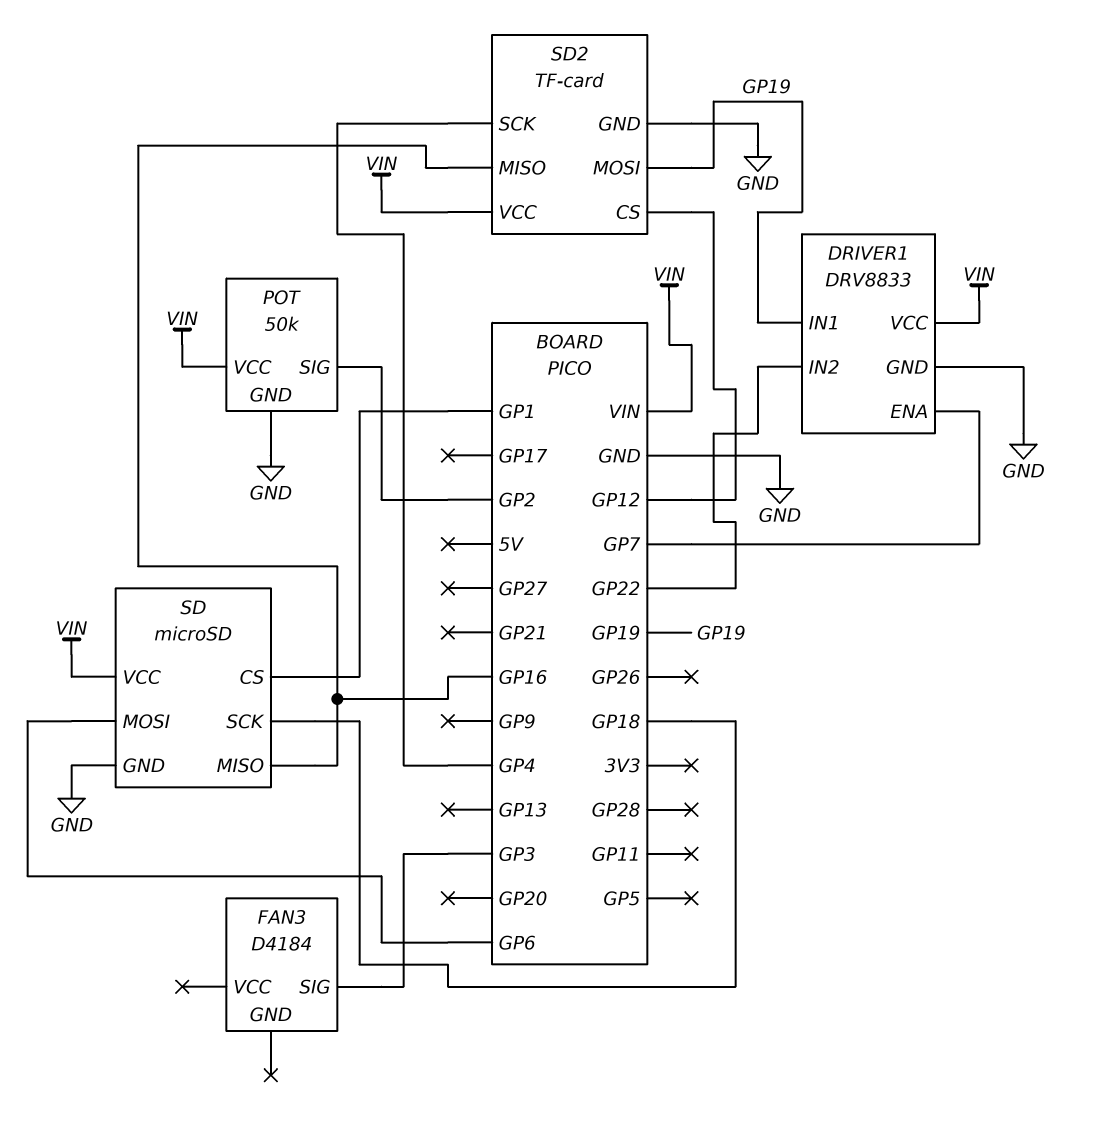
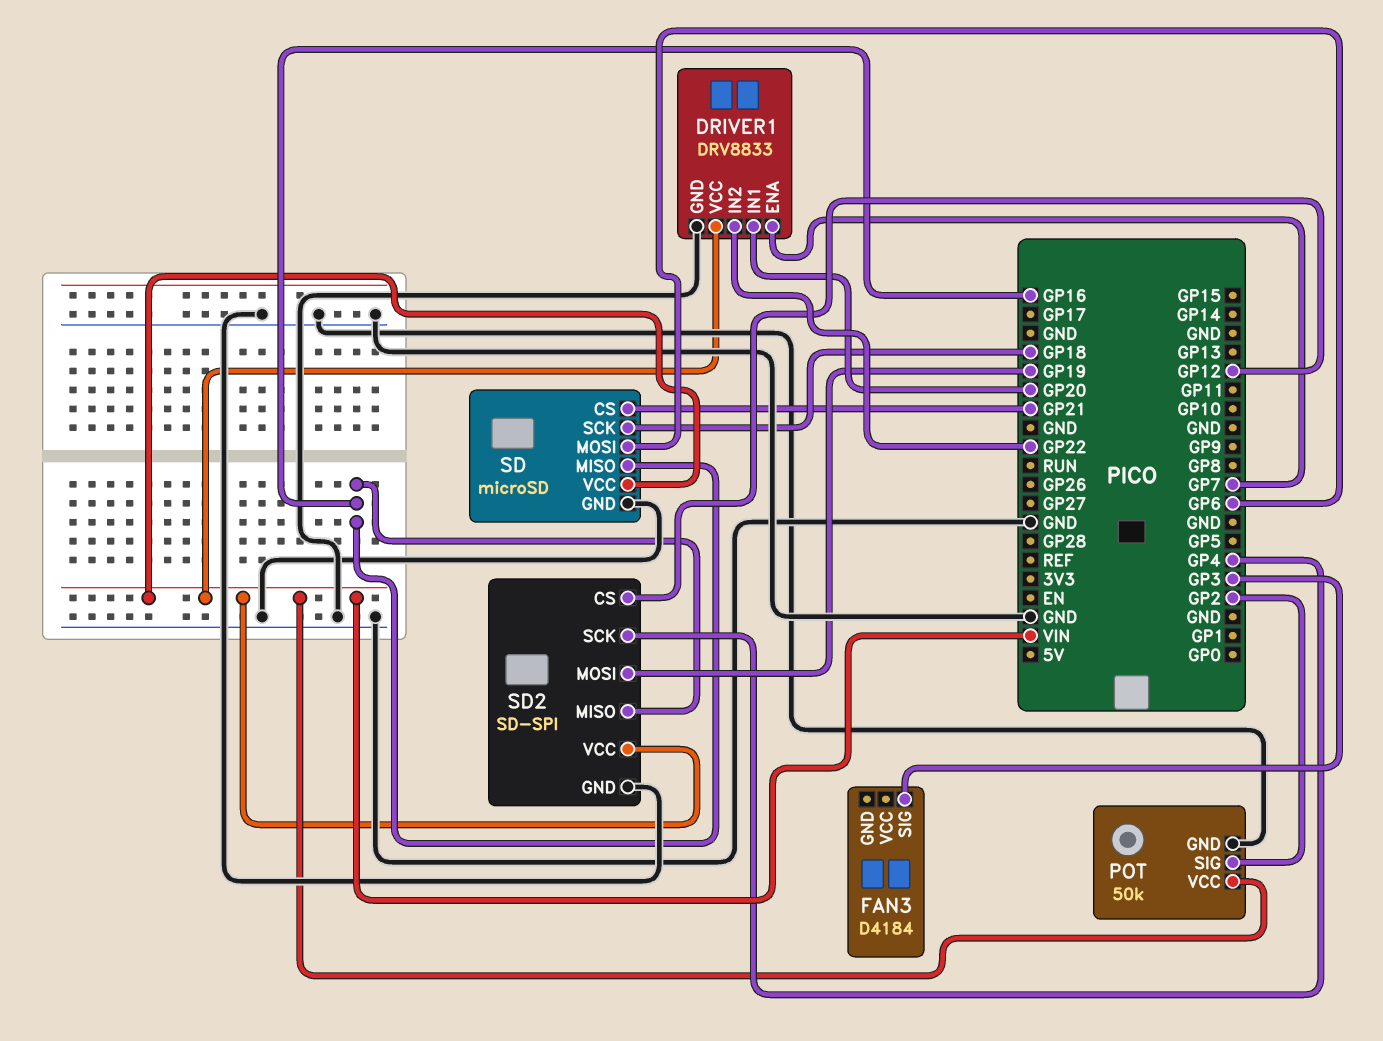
DRIVER1 pin IN1: GP19 -> GP20
SD pin CS: GP1 -> GP21
SD2: TF-card -> SD-SPI

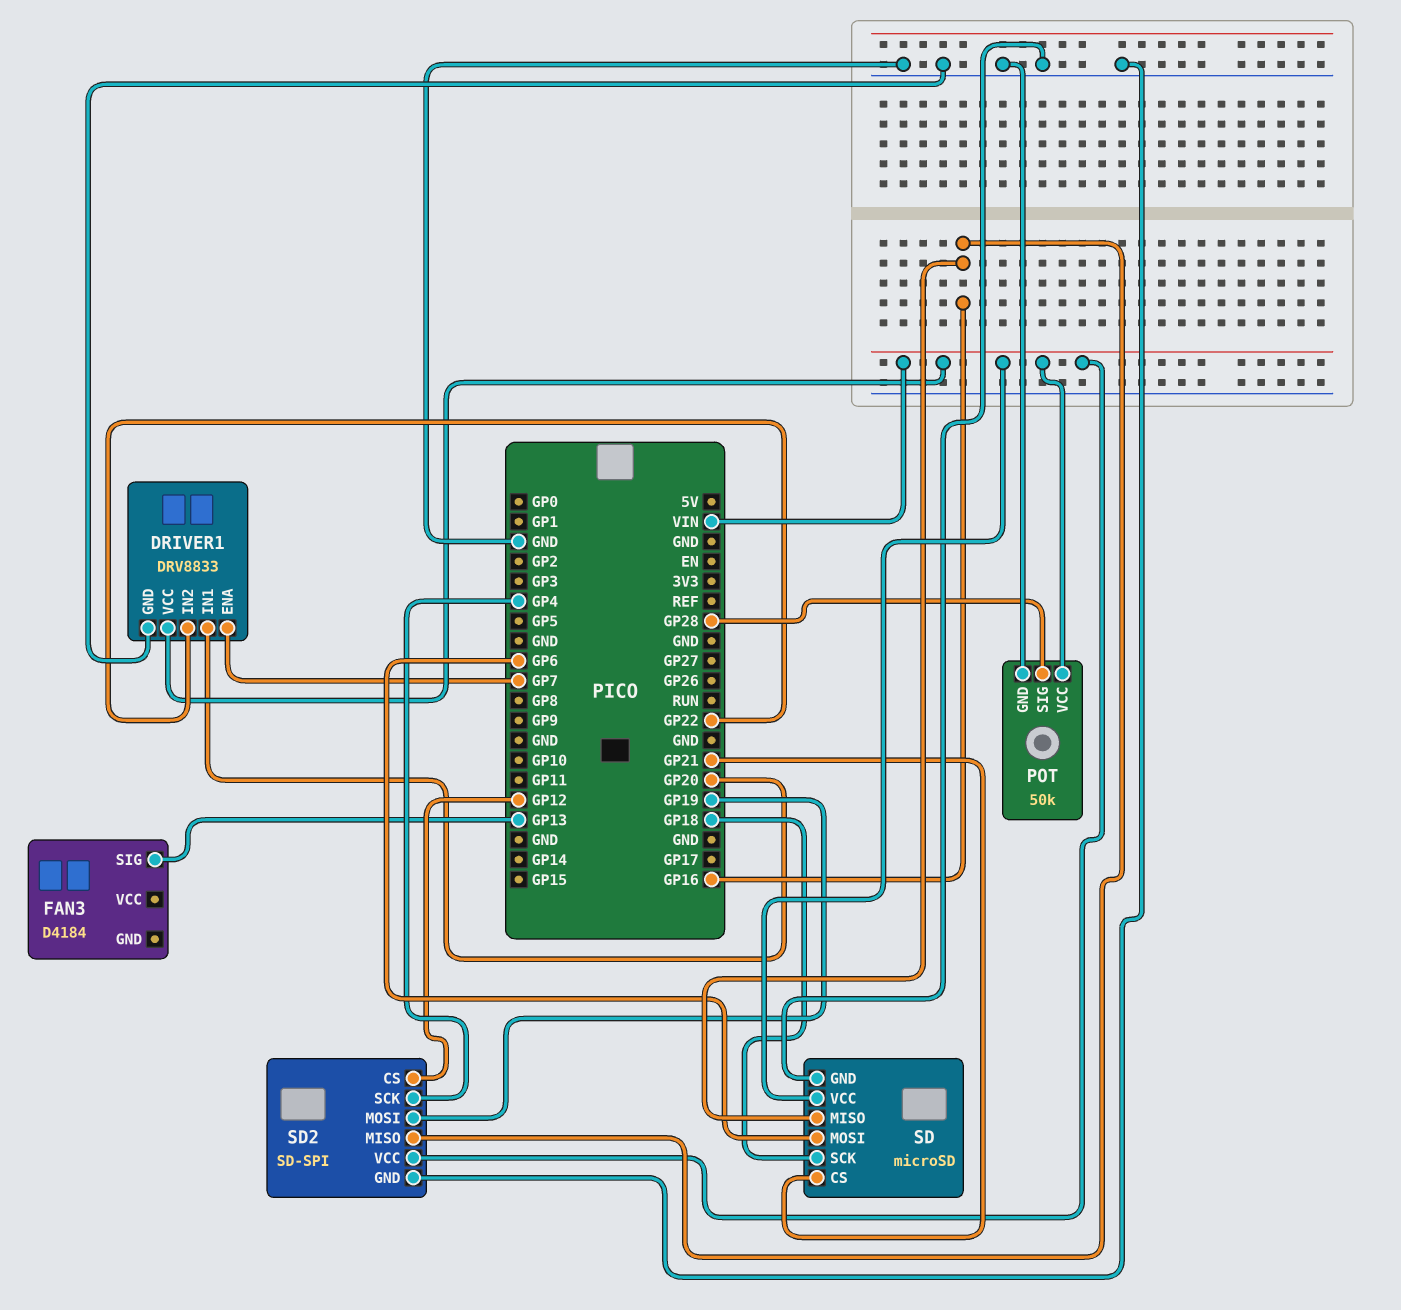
FAN3 pin SIG: GP3 -> GP13
POT pin SIG: GP2 -> GP28

